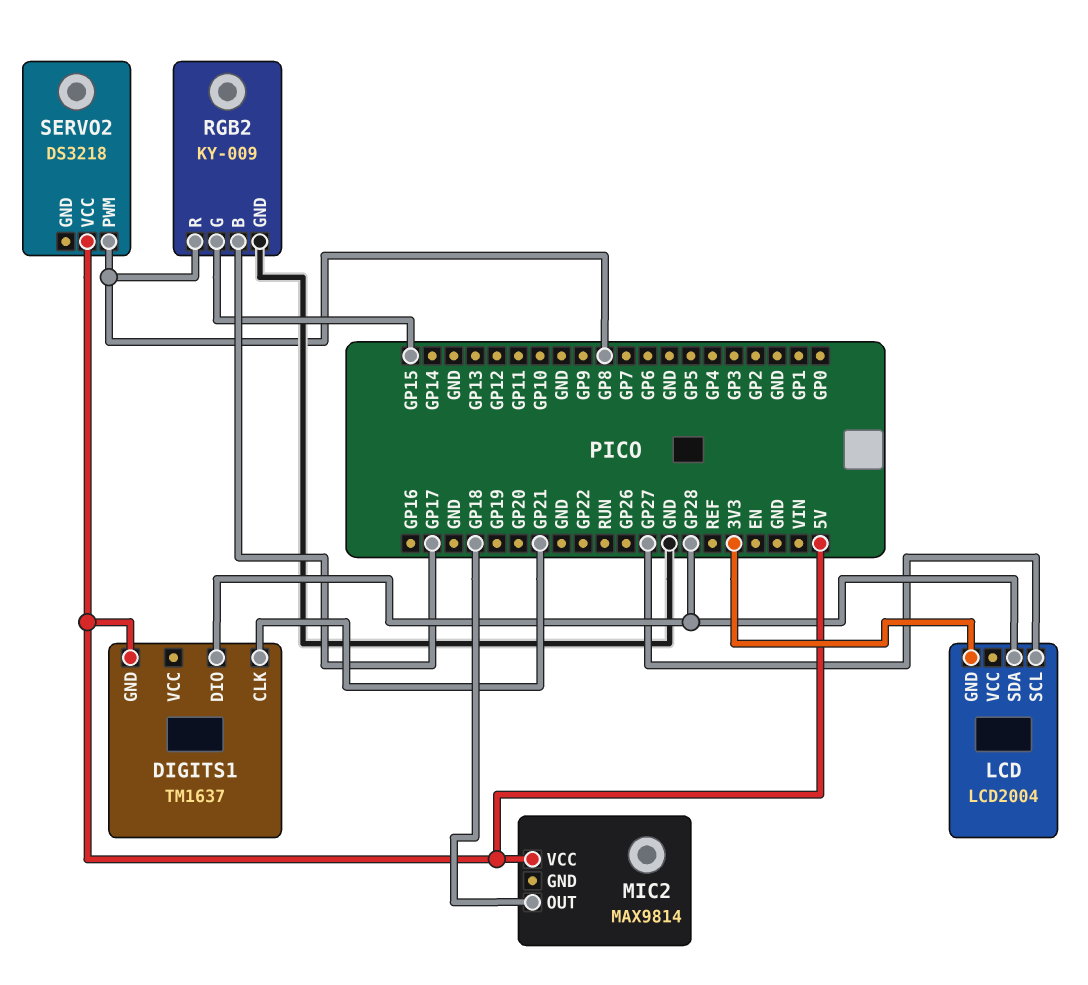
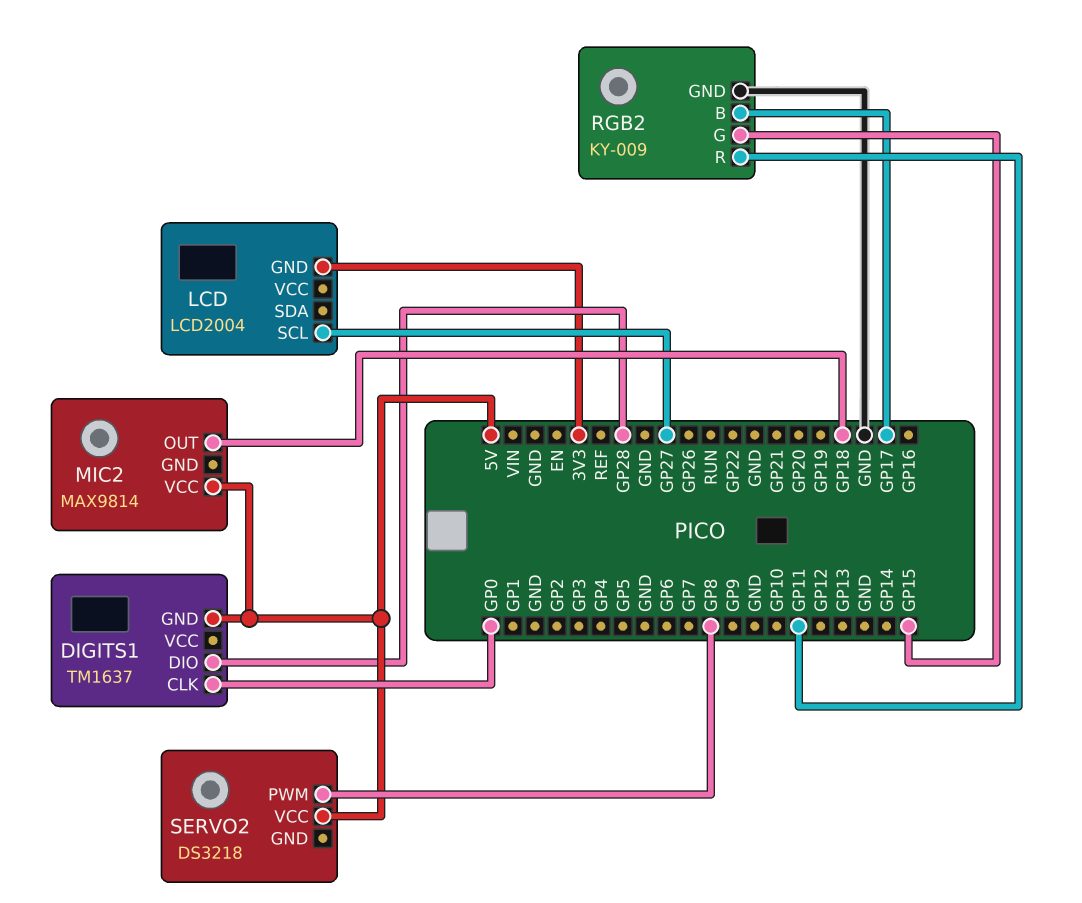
DIGITS1 pin CLK: GP21 -> GP0
LCD pin SDA: GP28 -> none
RGB2 pin R: GP8 -> GP11

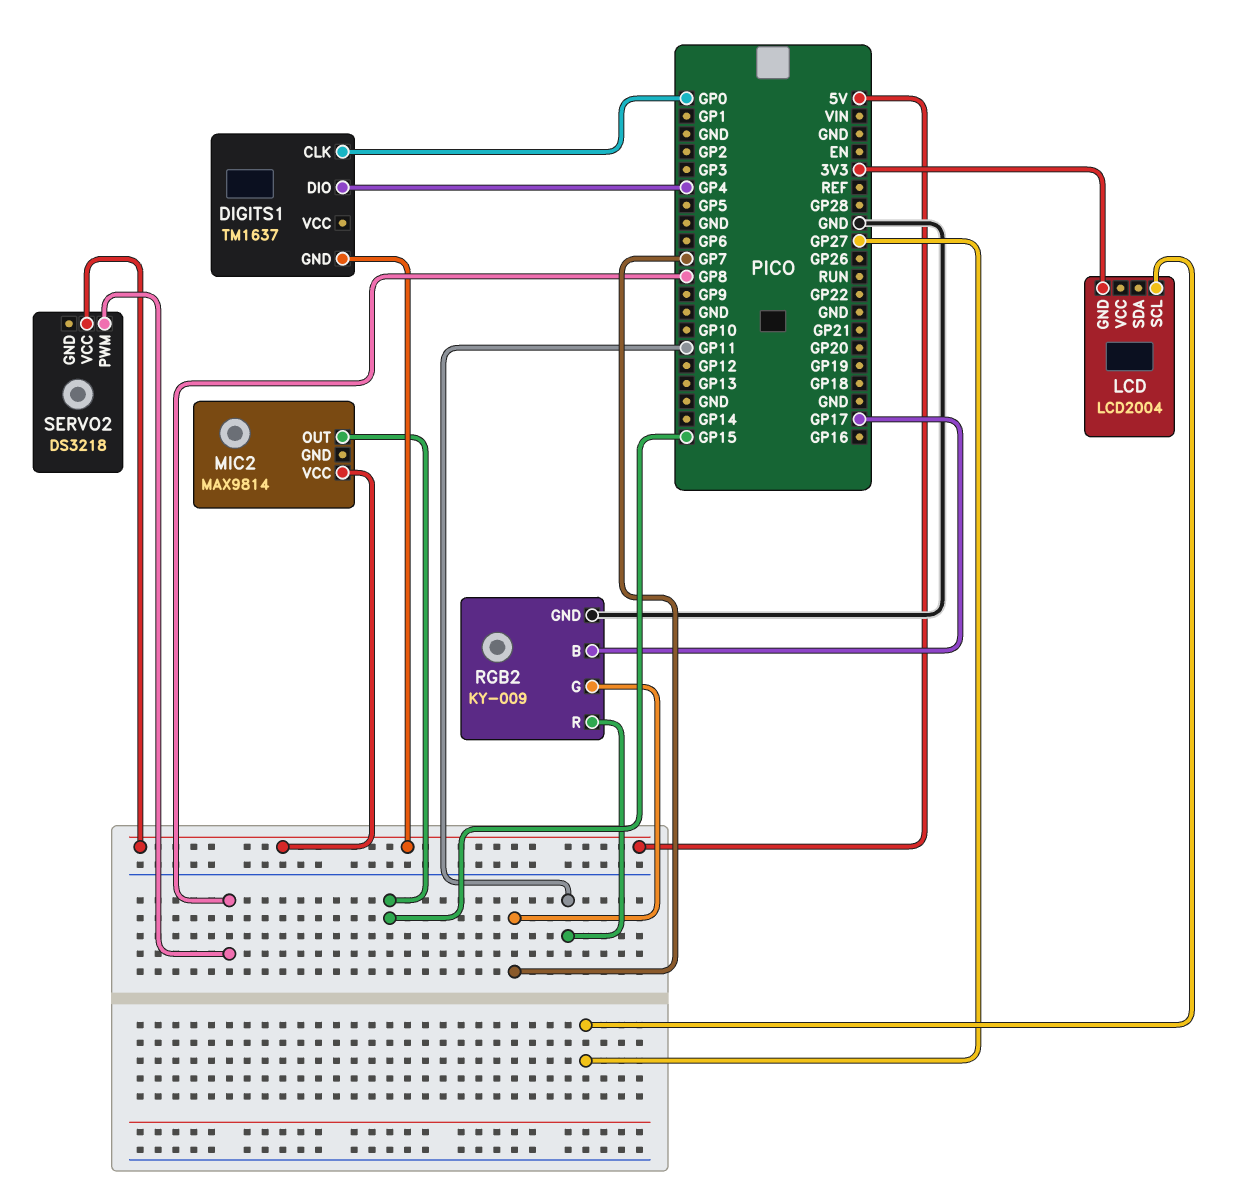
DIGITS1 pin DIO: GP28 -> GP4
MIC2 pin OUT: GP18 -> GP15
RGB2 pin G: GP15 -> GP7

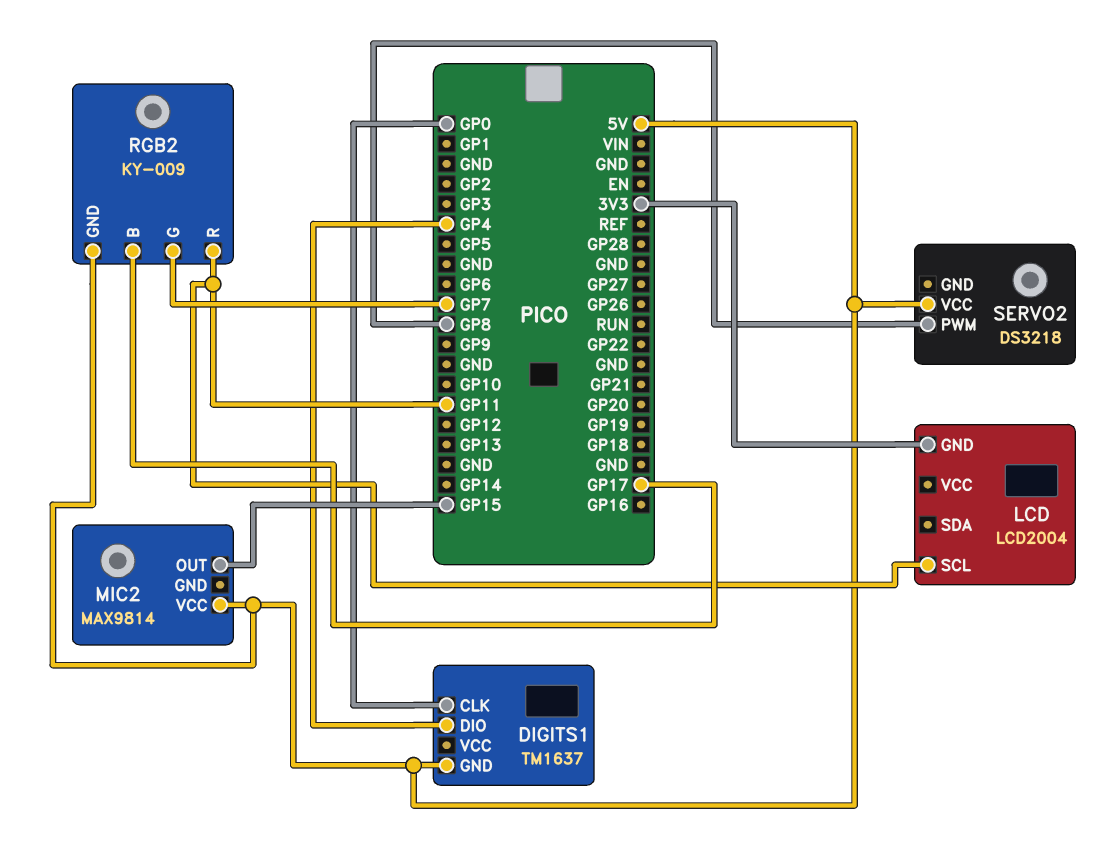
LCD pin SCL: GP27 -> GP11
RGB2 pin GND: GND -> 5V

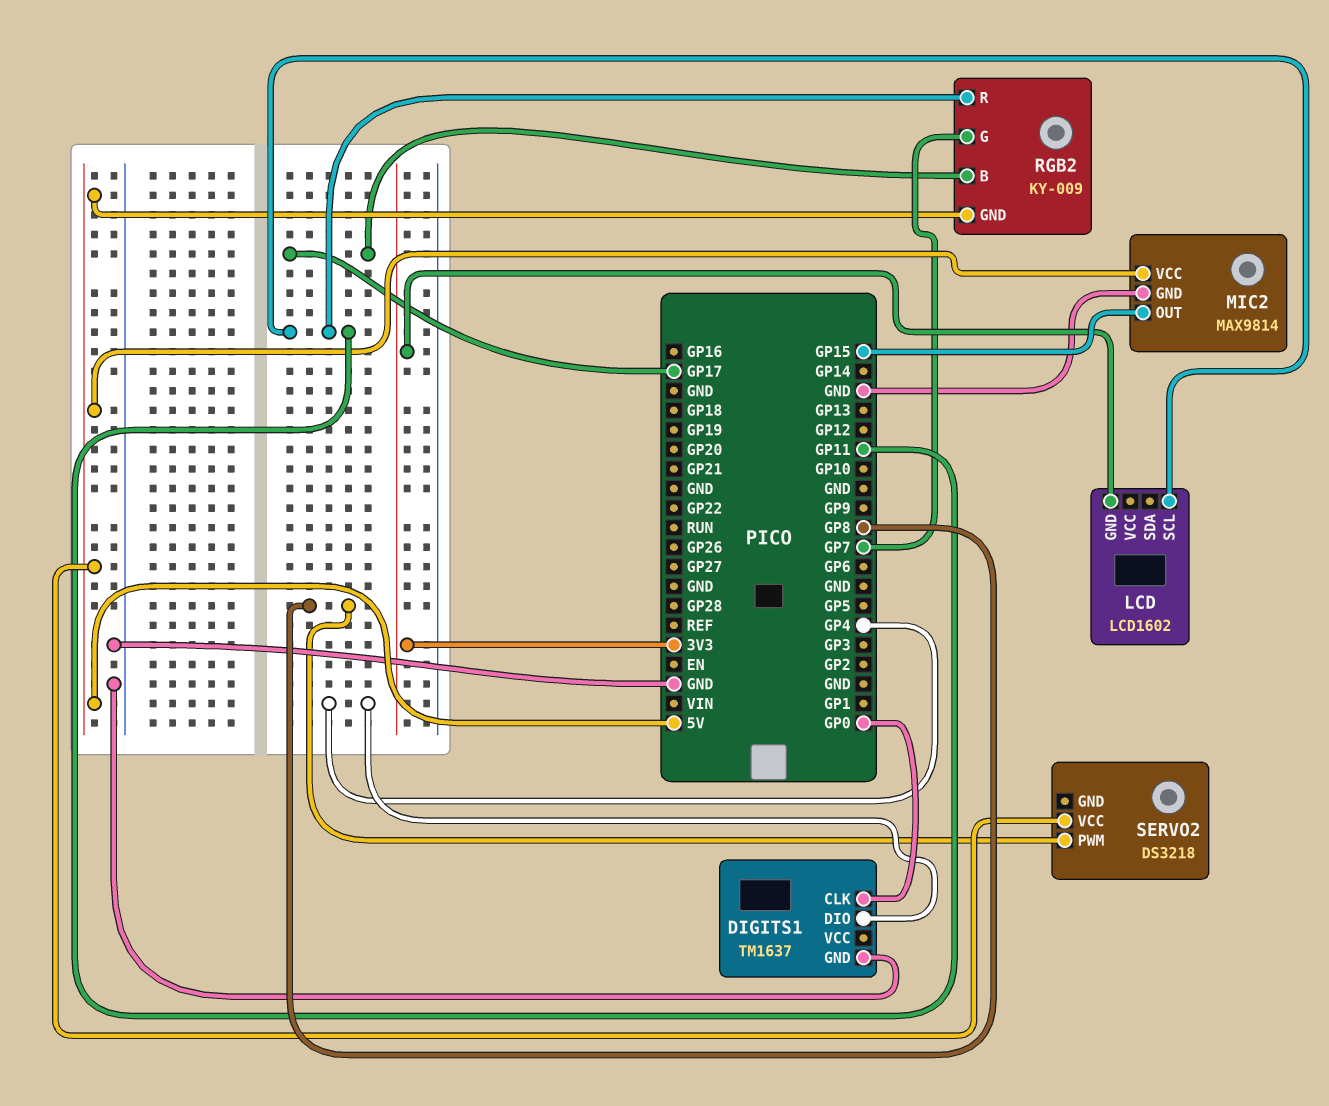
DIGITS1 pin GND: 5V -> GND
LCD: LCD2004 -> LCD1602
MIC2 pin GND: none -> GND

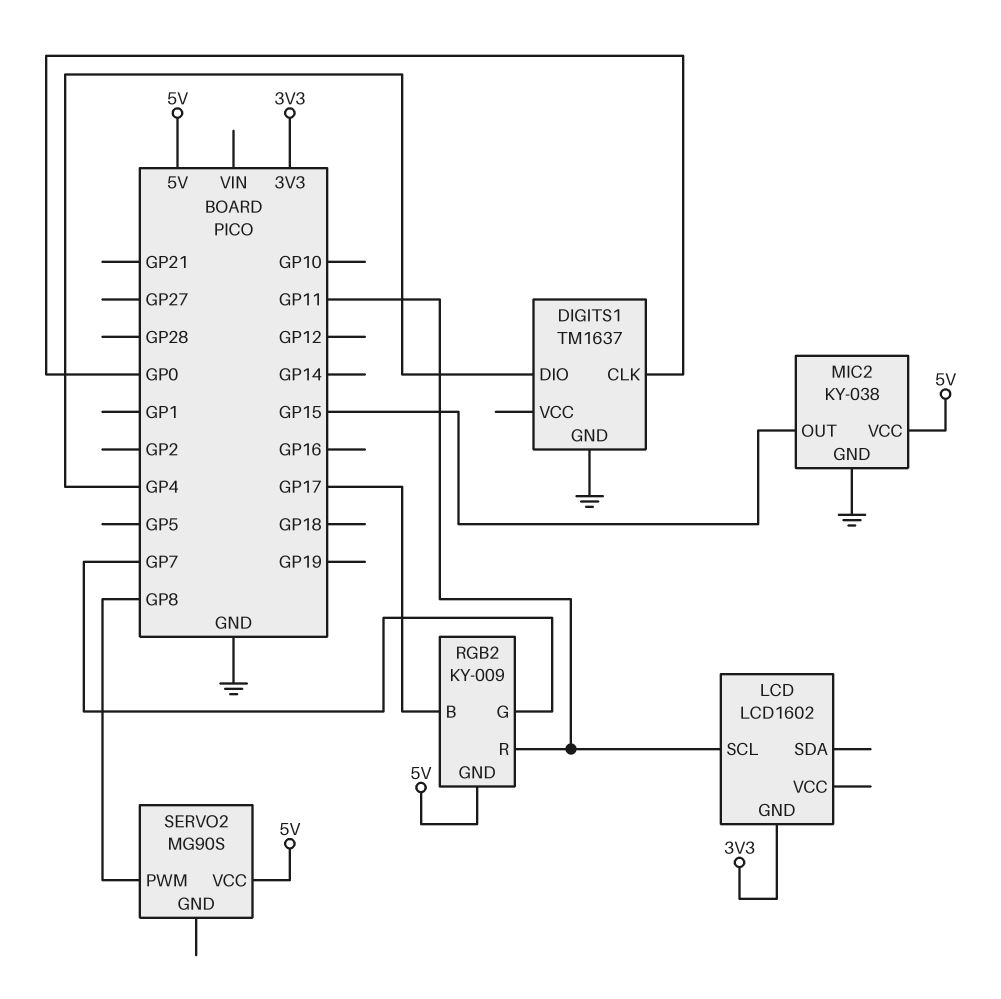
MIC2: MAX9814 -> KY-038
SERVO2: DS3218 -> MG90S

